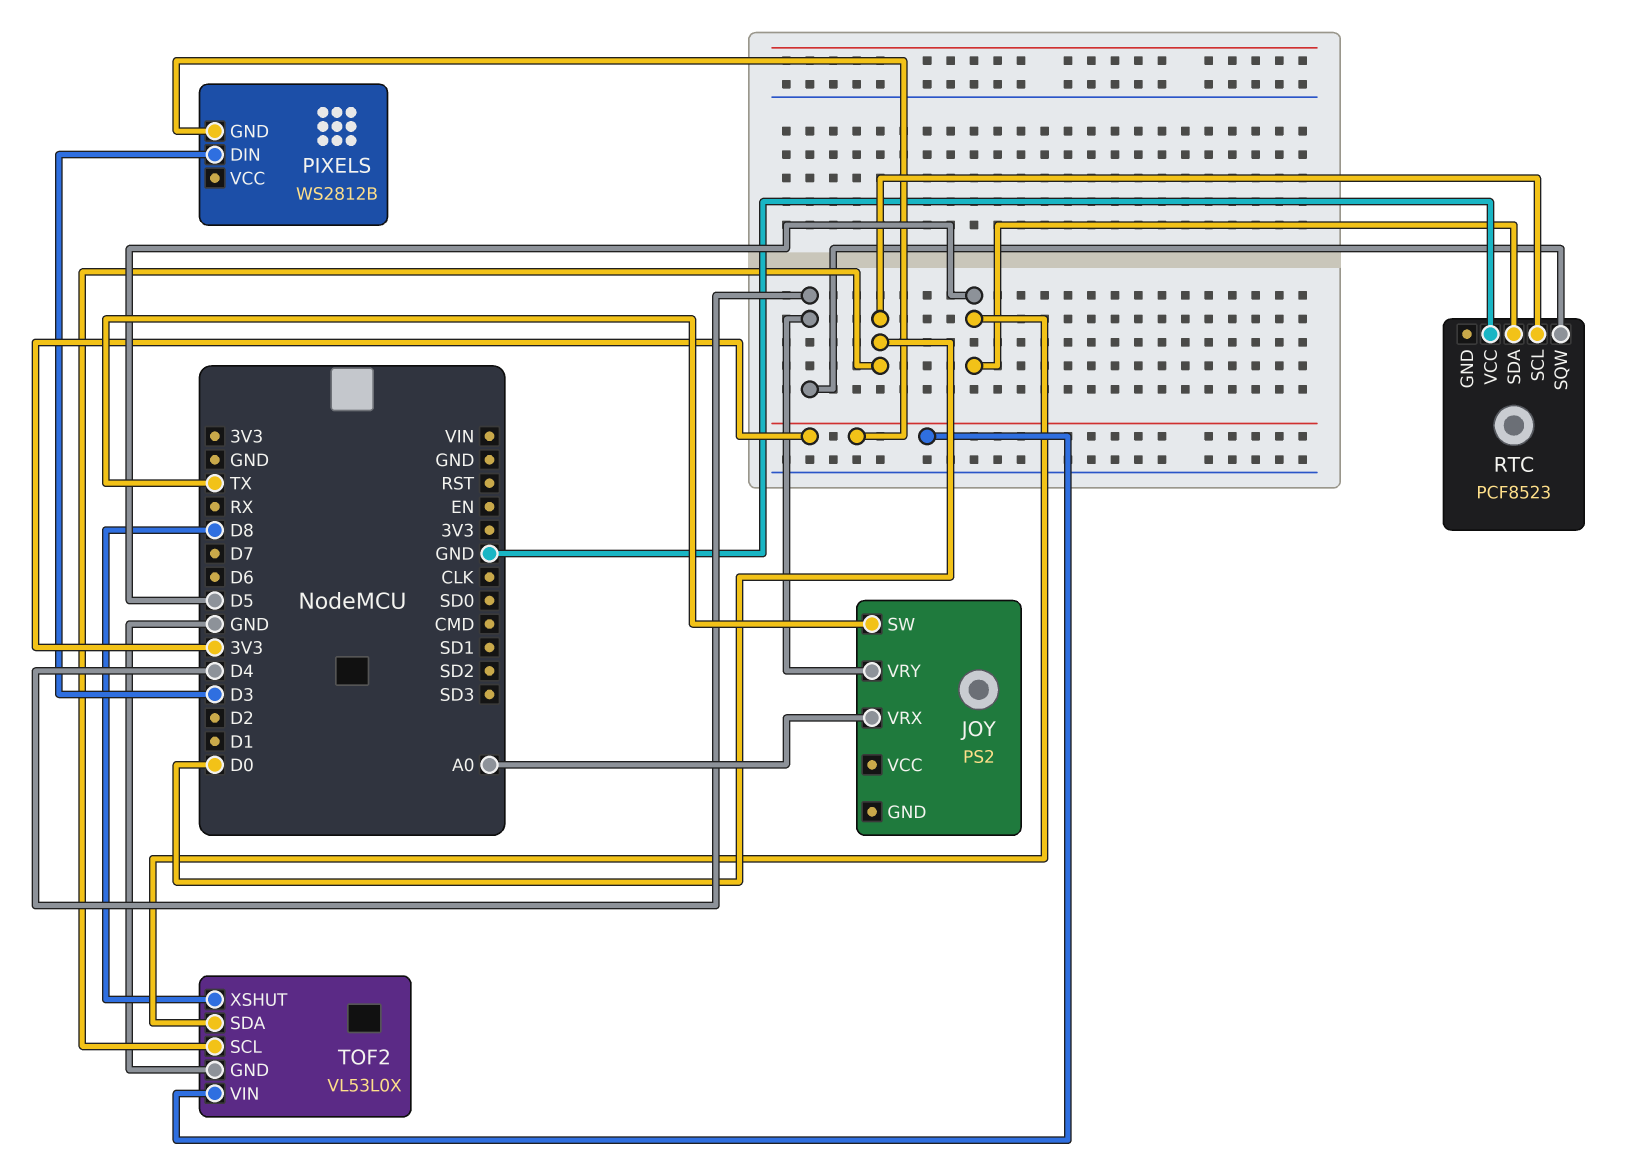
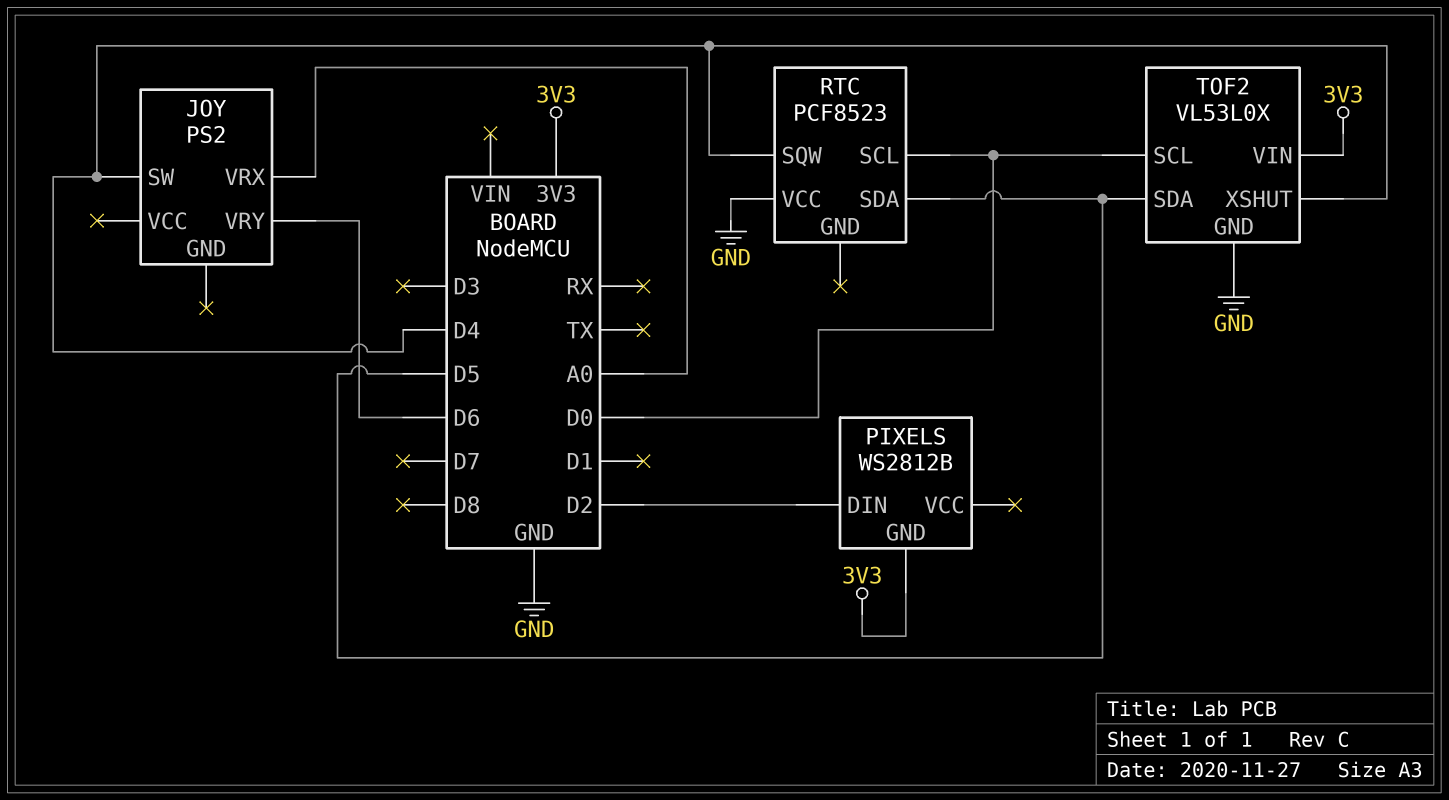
JOY pin SW: TX -> D4
JOY pin VRY: D4 -> D6
PIXELS pin DIN: D3 -> D2
TOF2 pin XSHUT: D8 -> D4

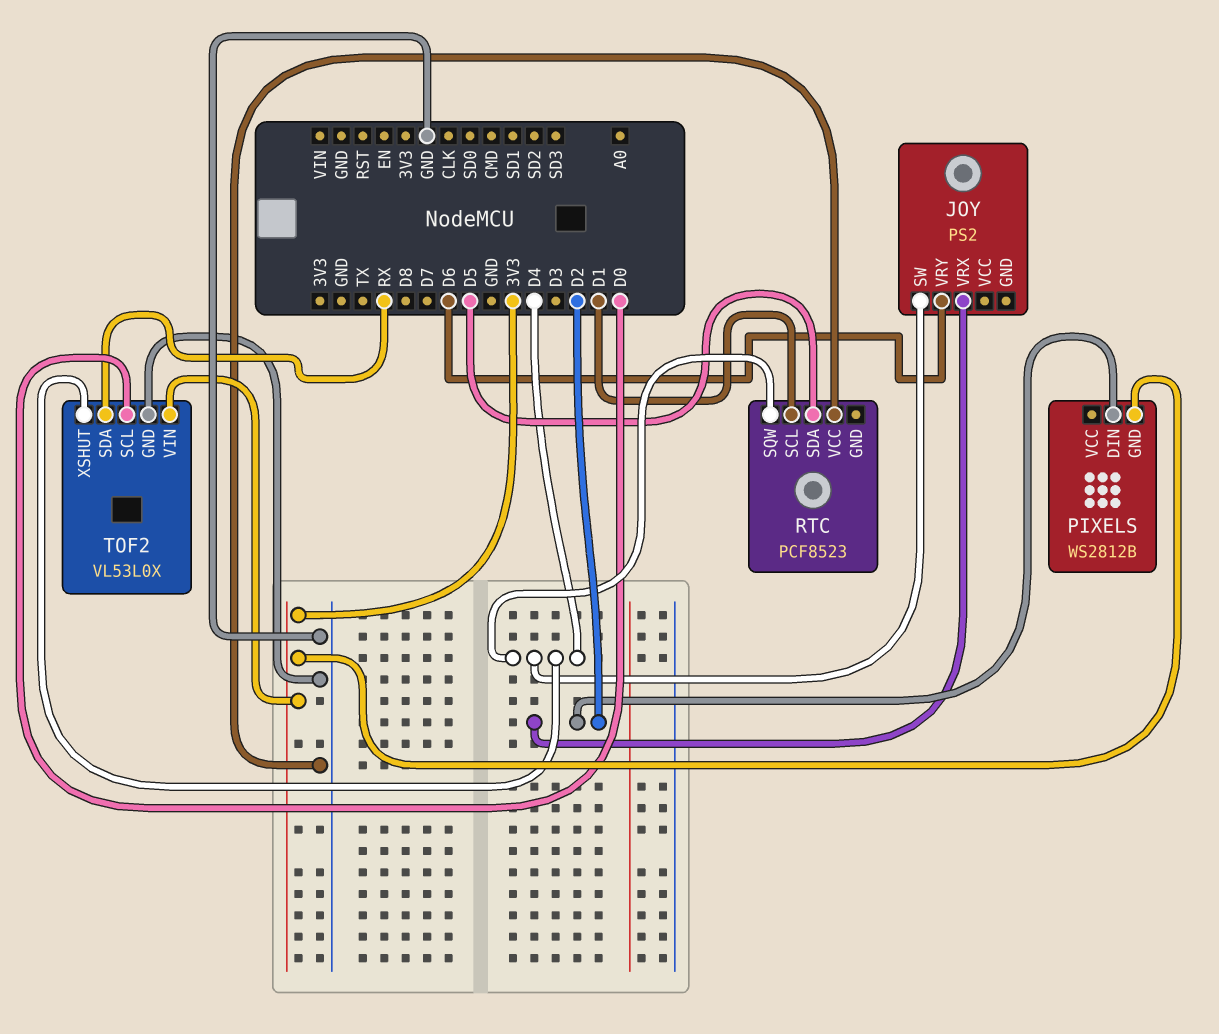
JOY pin VRX: A0 -> D2
RTC pin SCL: D0 -> D1
TOF2 pin SDA: D5 -> RX

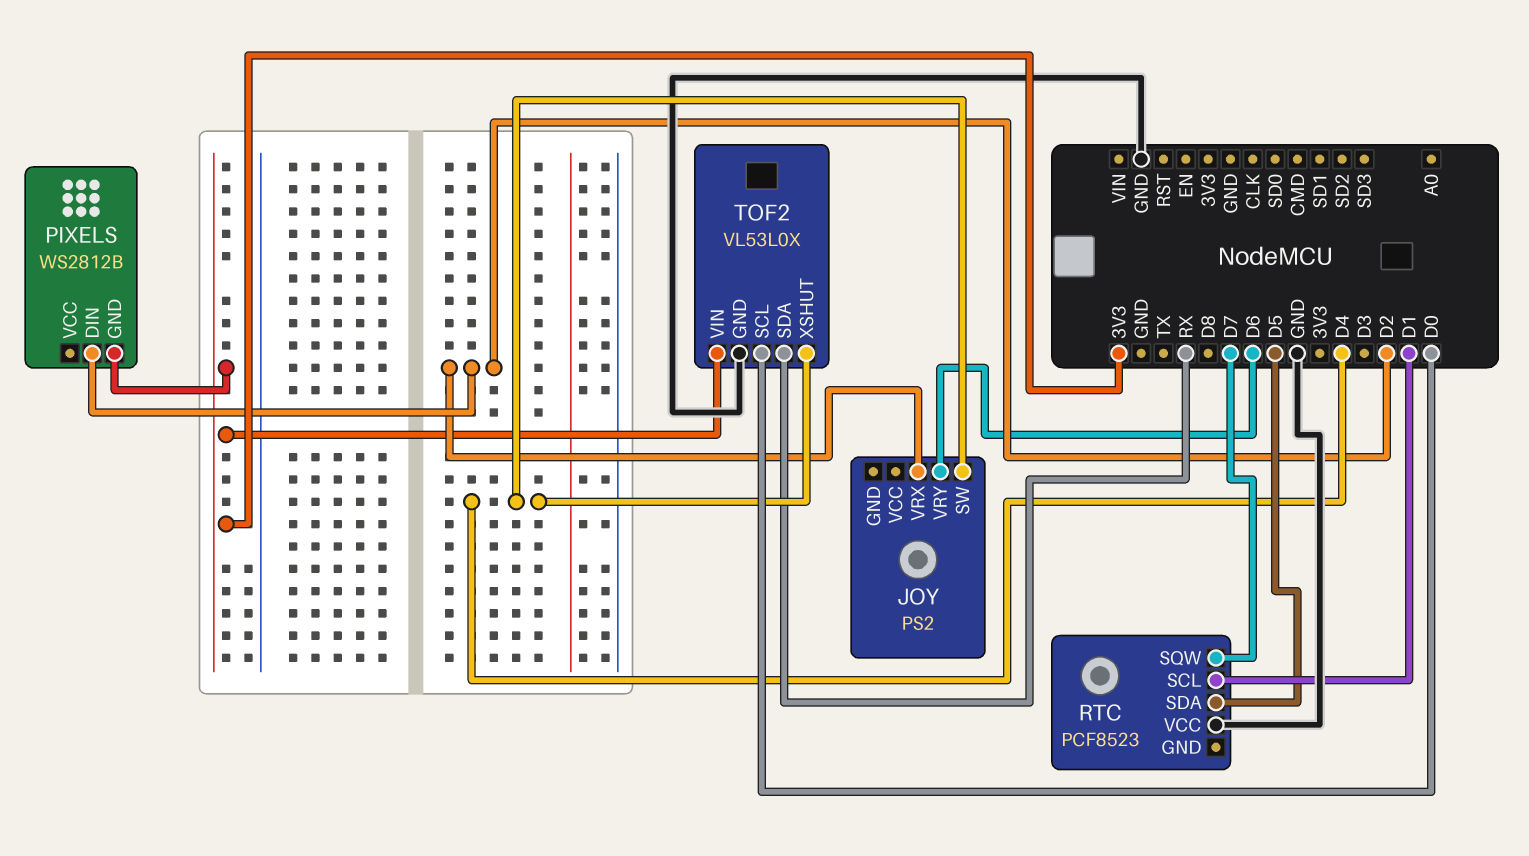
RTC pin SQW: D4 -> D7

